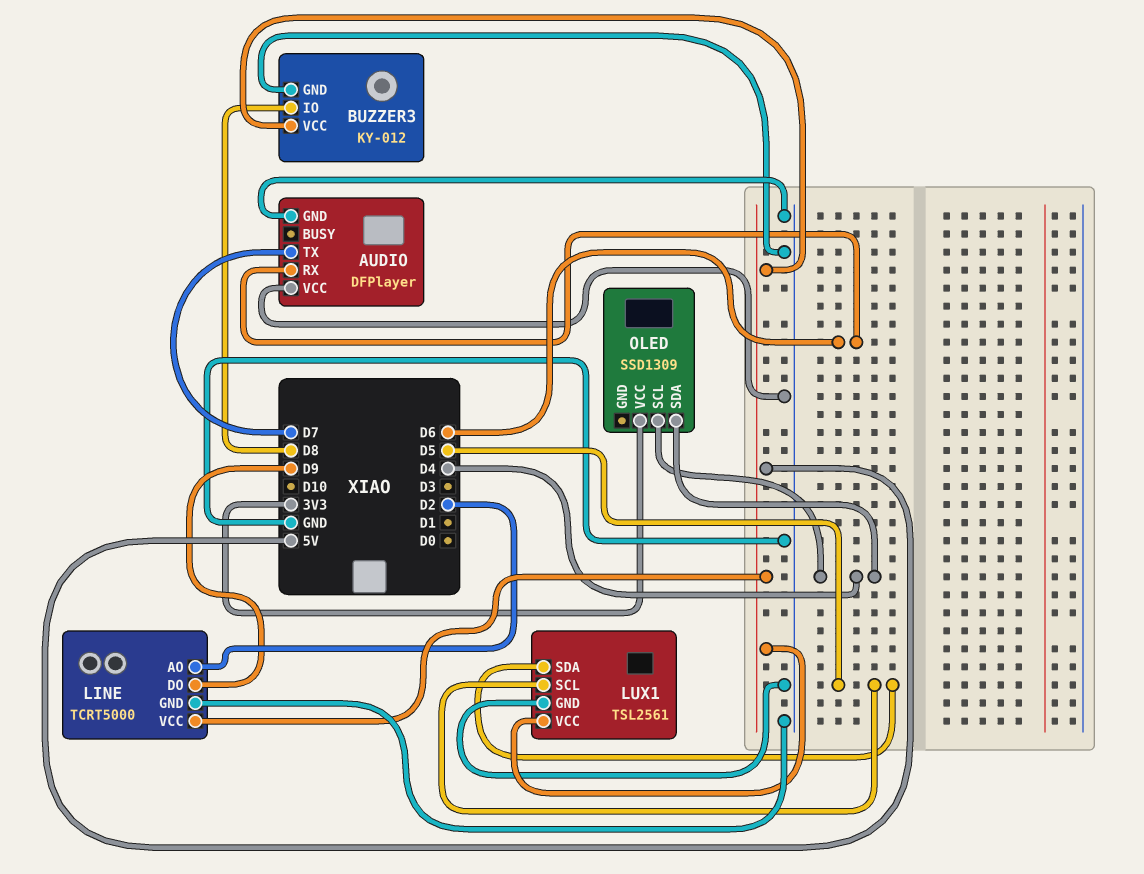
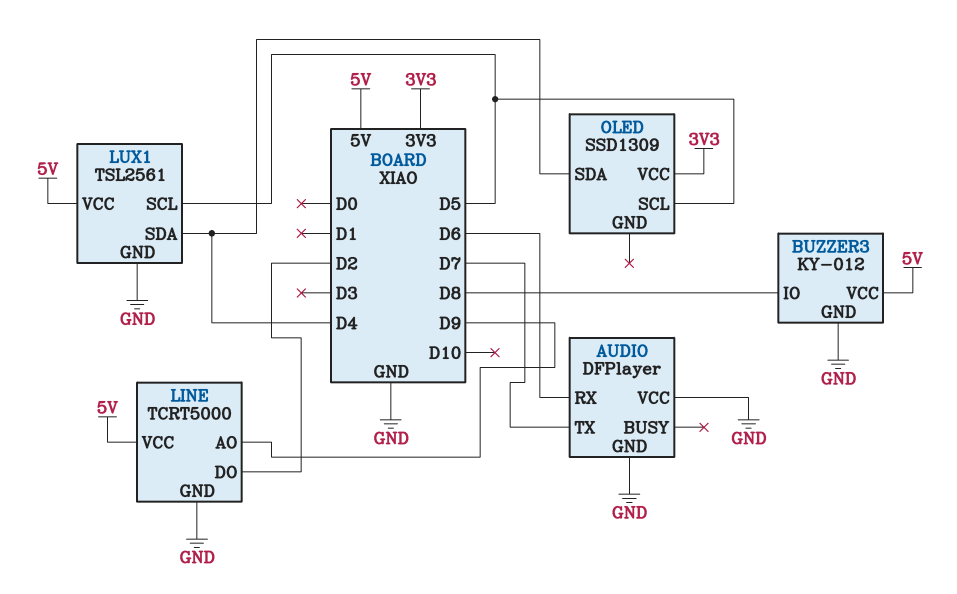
LINE pin AO: D2 -> D9
LINE pin DO: D9 -> D2
LUX1 pin SDA: D5 -> D4
OLED pin SCL: D4 -> D5

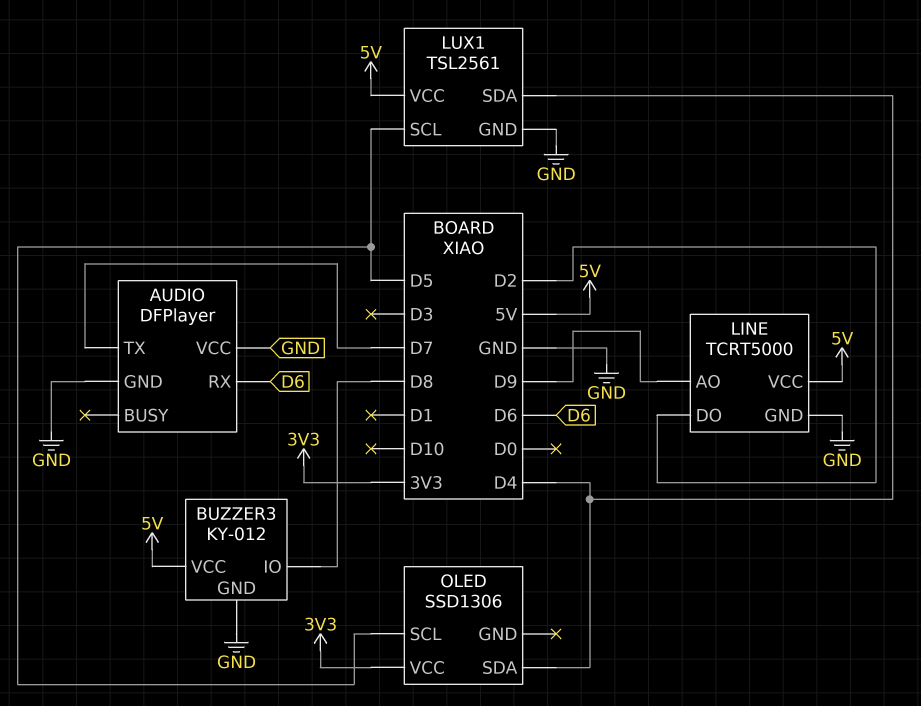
OLED: SSD1309 -> SSD1306

